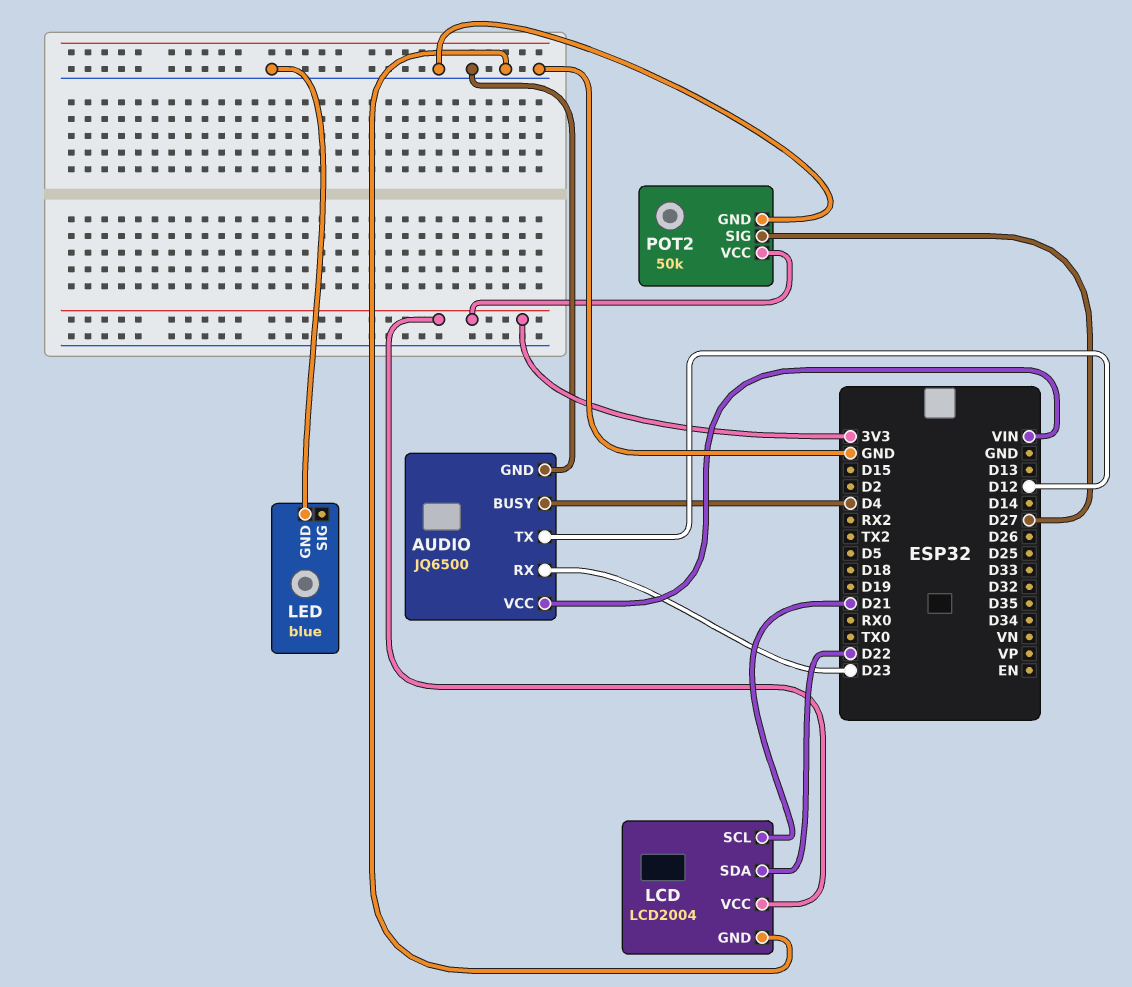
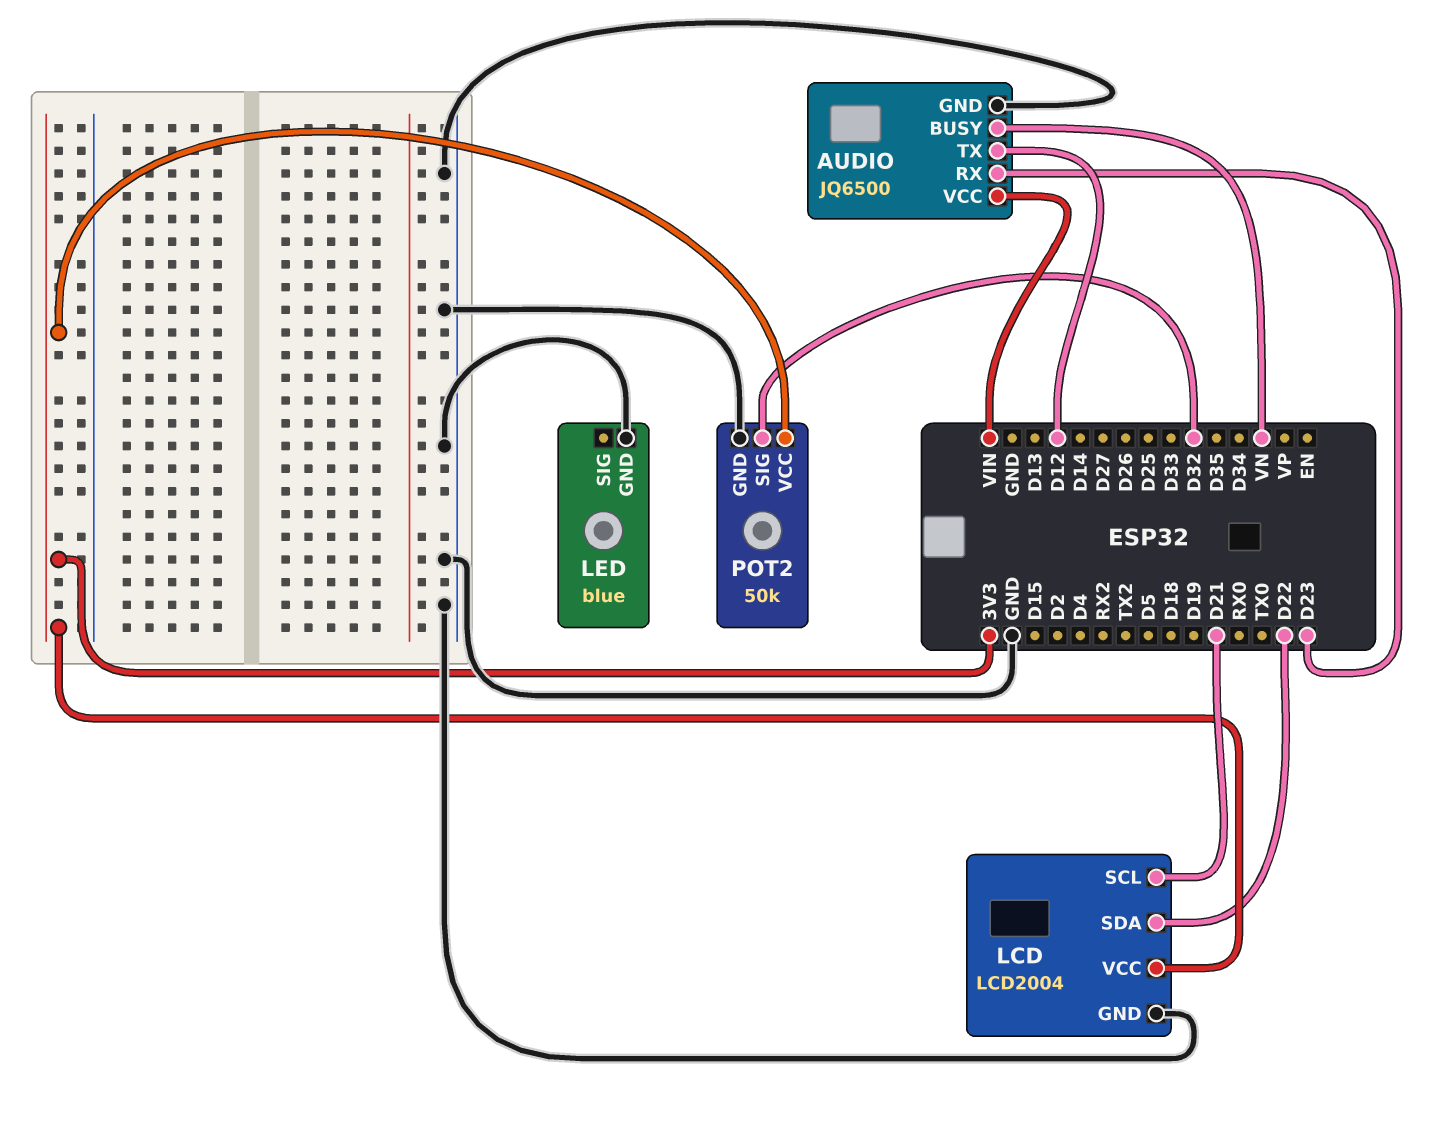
AUDIO pin BUSY: D4 -> VN
POT2 pin SIG: D27 -> D32

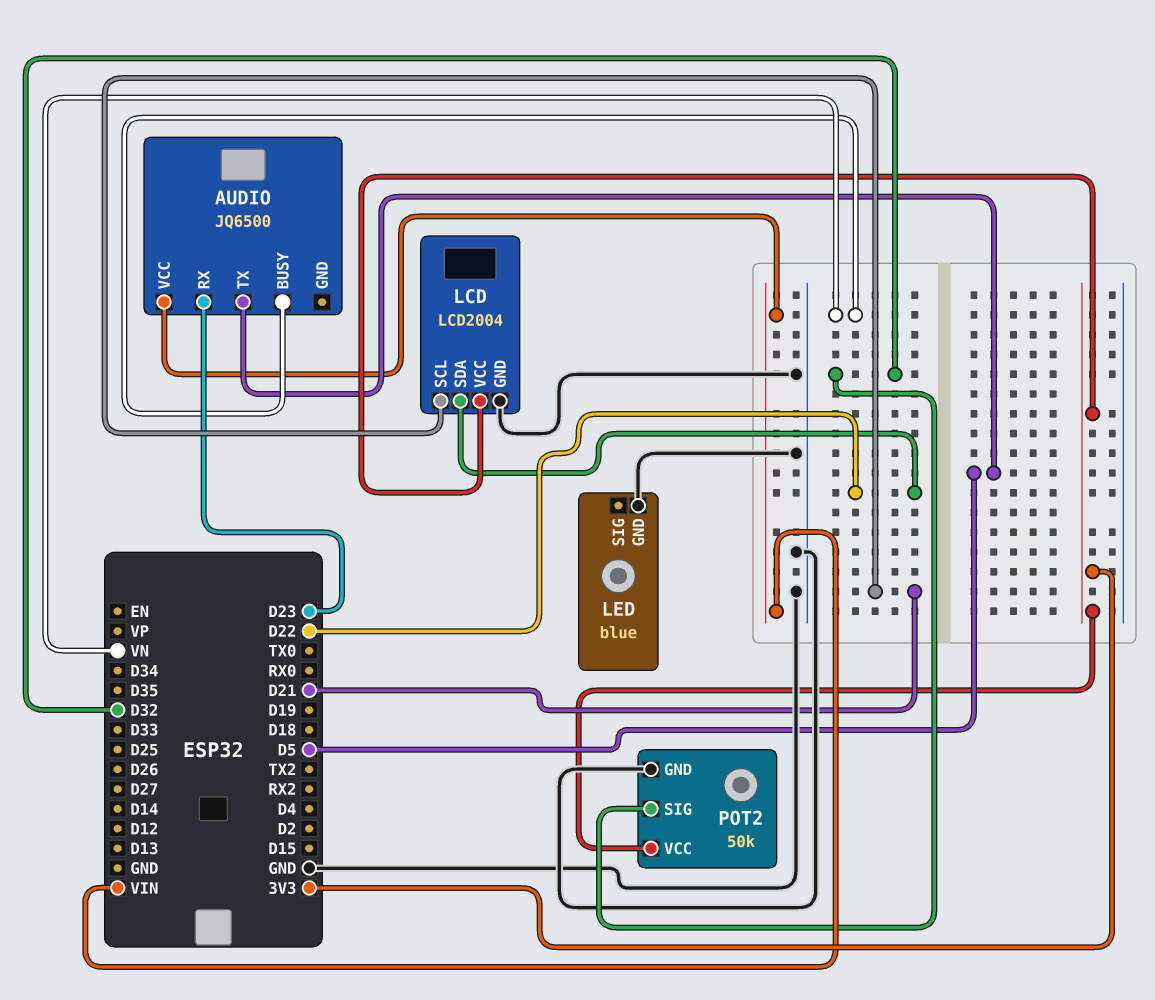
AUDIO pin GND: GND -> none
AUDIO pin TX: D12 -> D5

